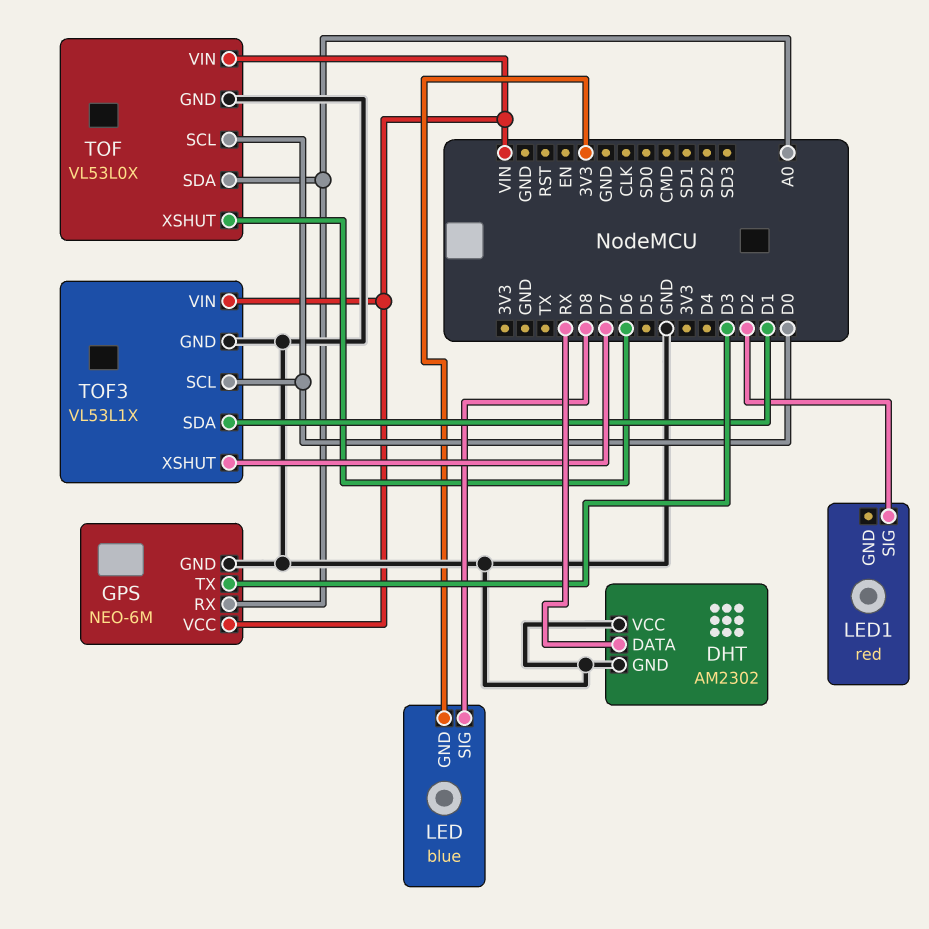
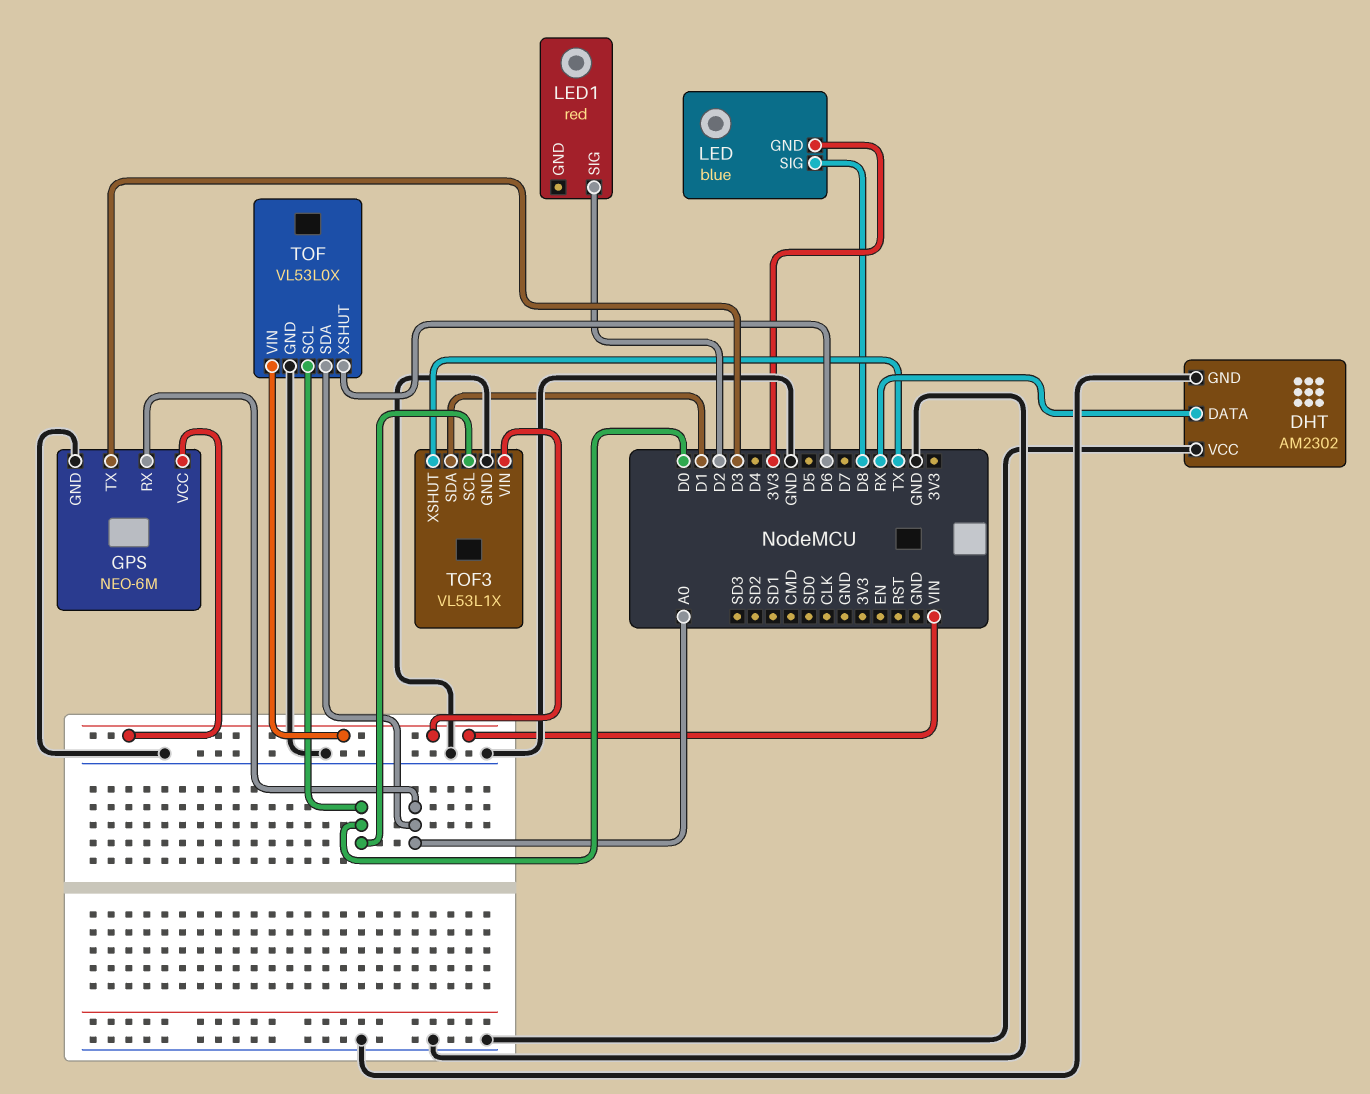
TOF3 pin XSHUT: D7 -> TX

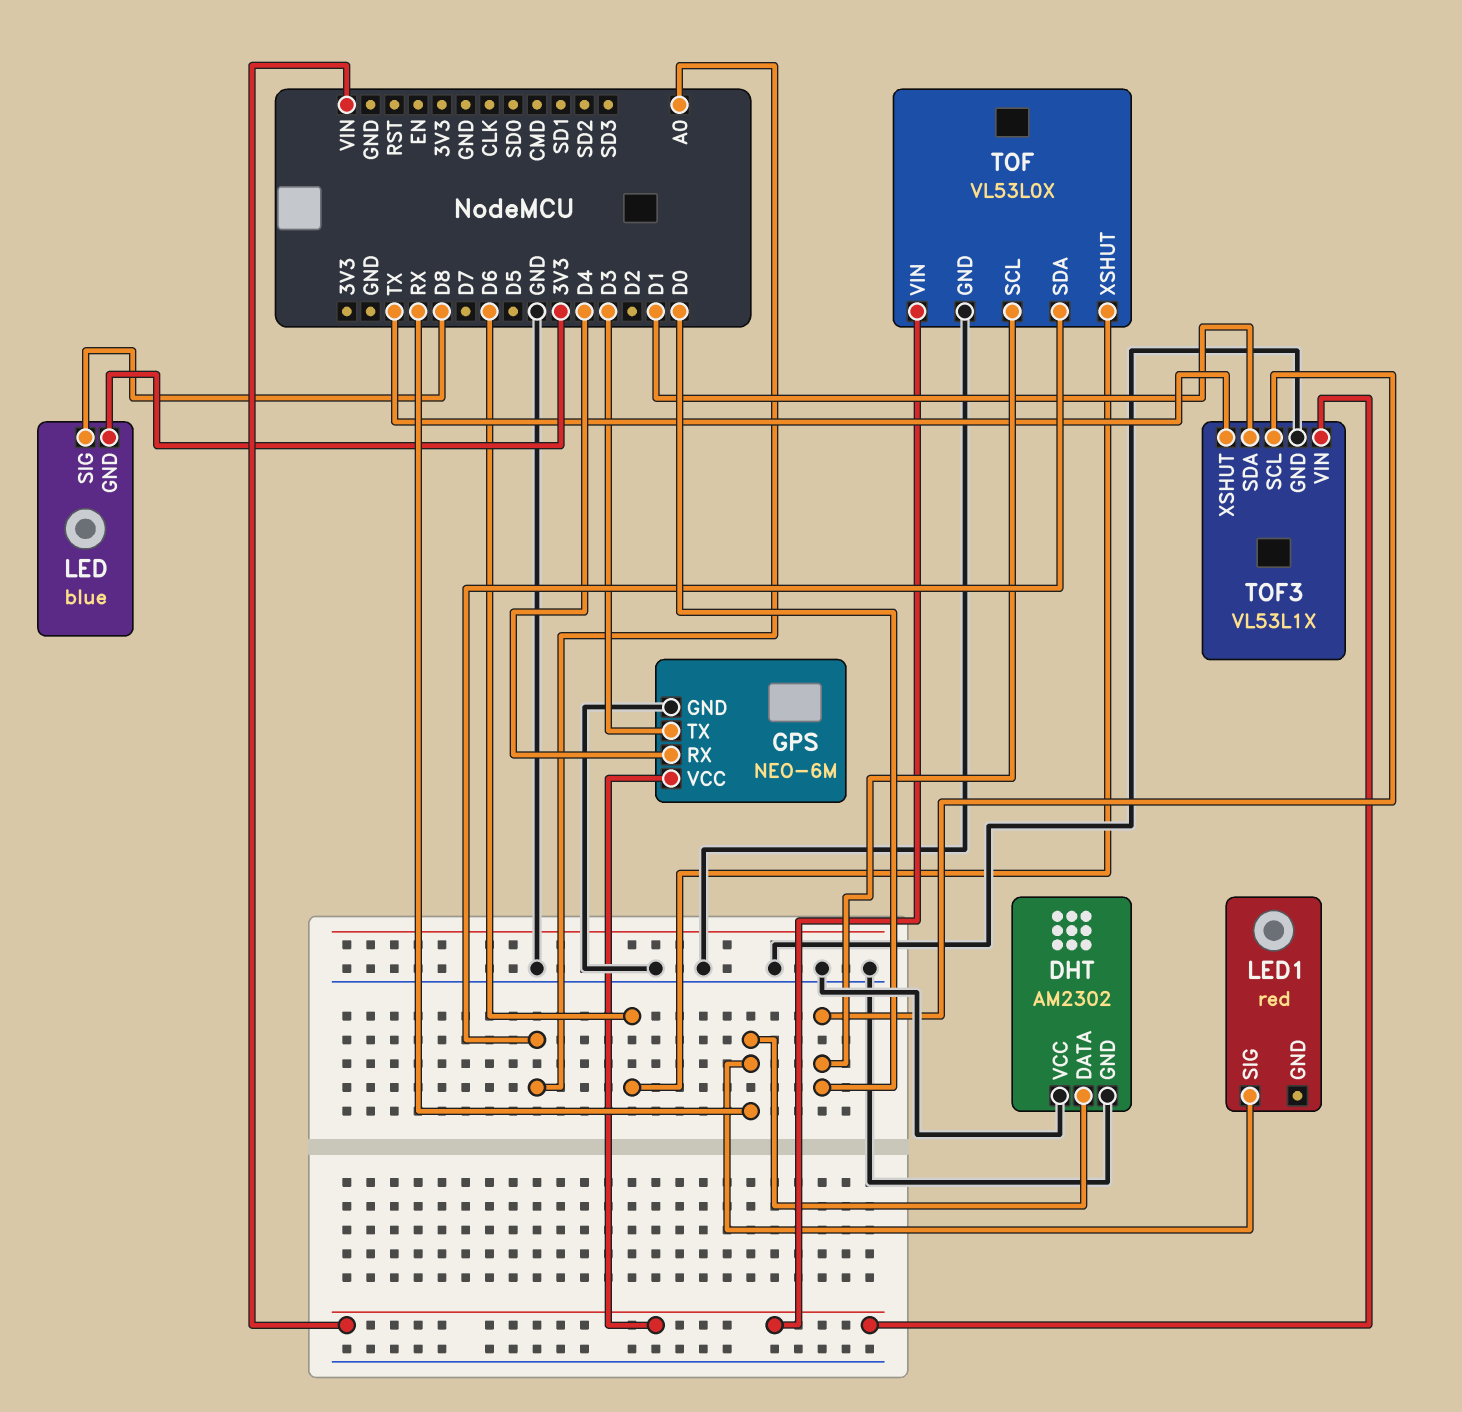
GPS pin RX: A0 -> D4
LED1 pin SIG: D2 -> RX

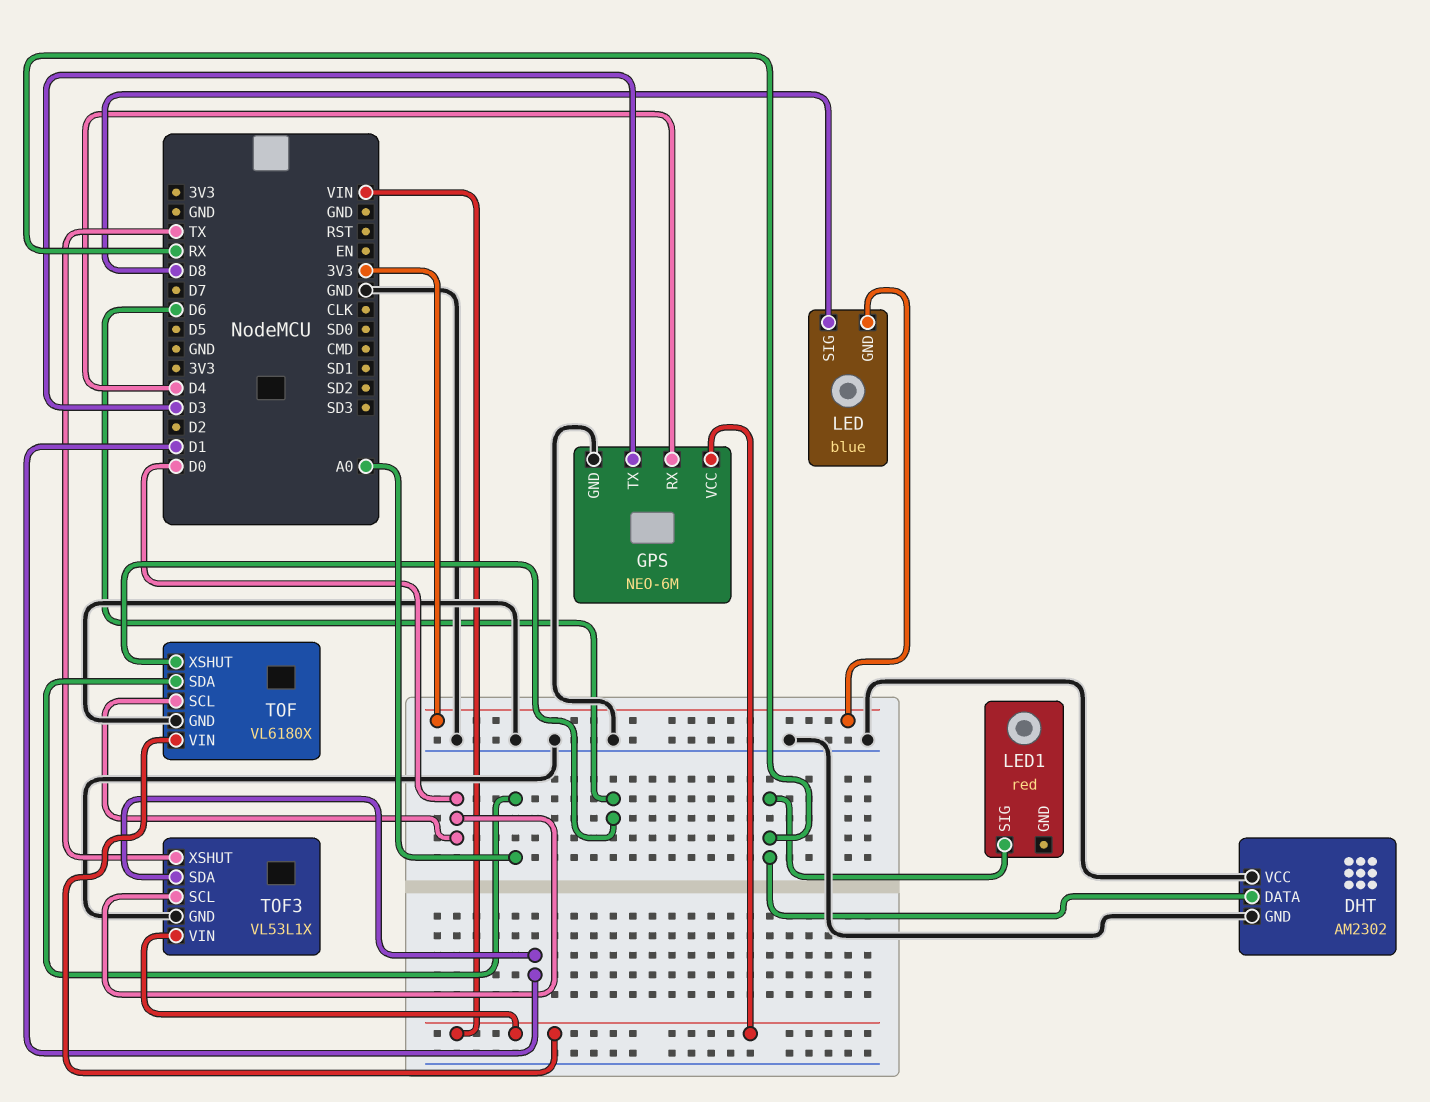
TOF: VL53L0X -> VL6180X

